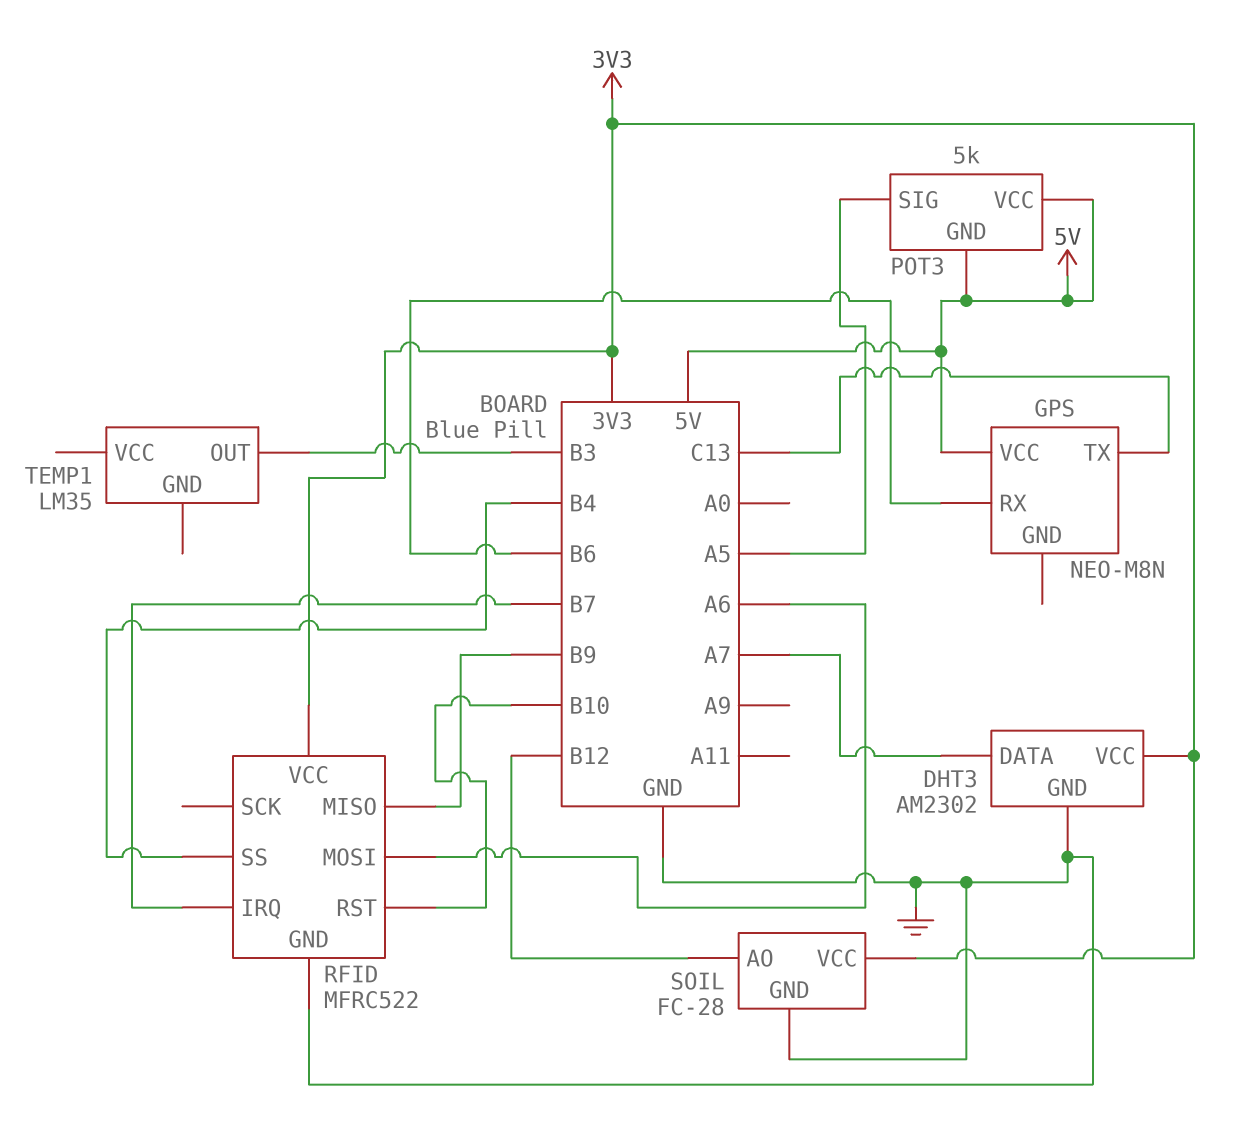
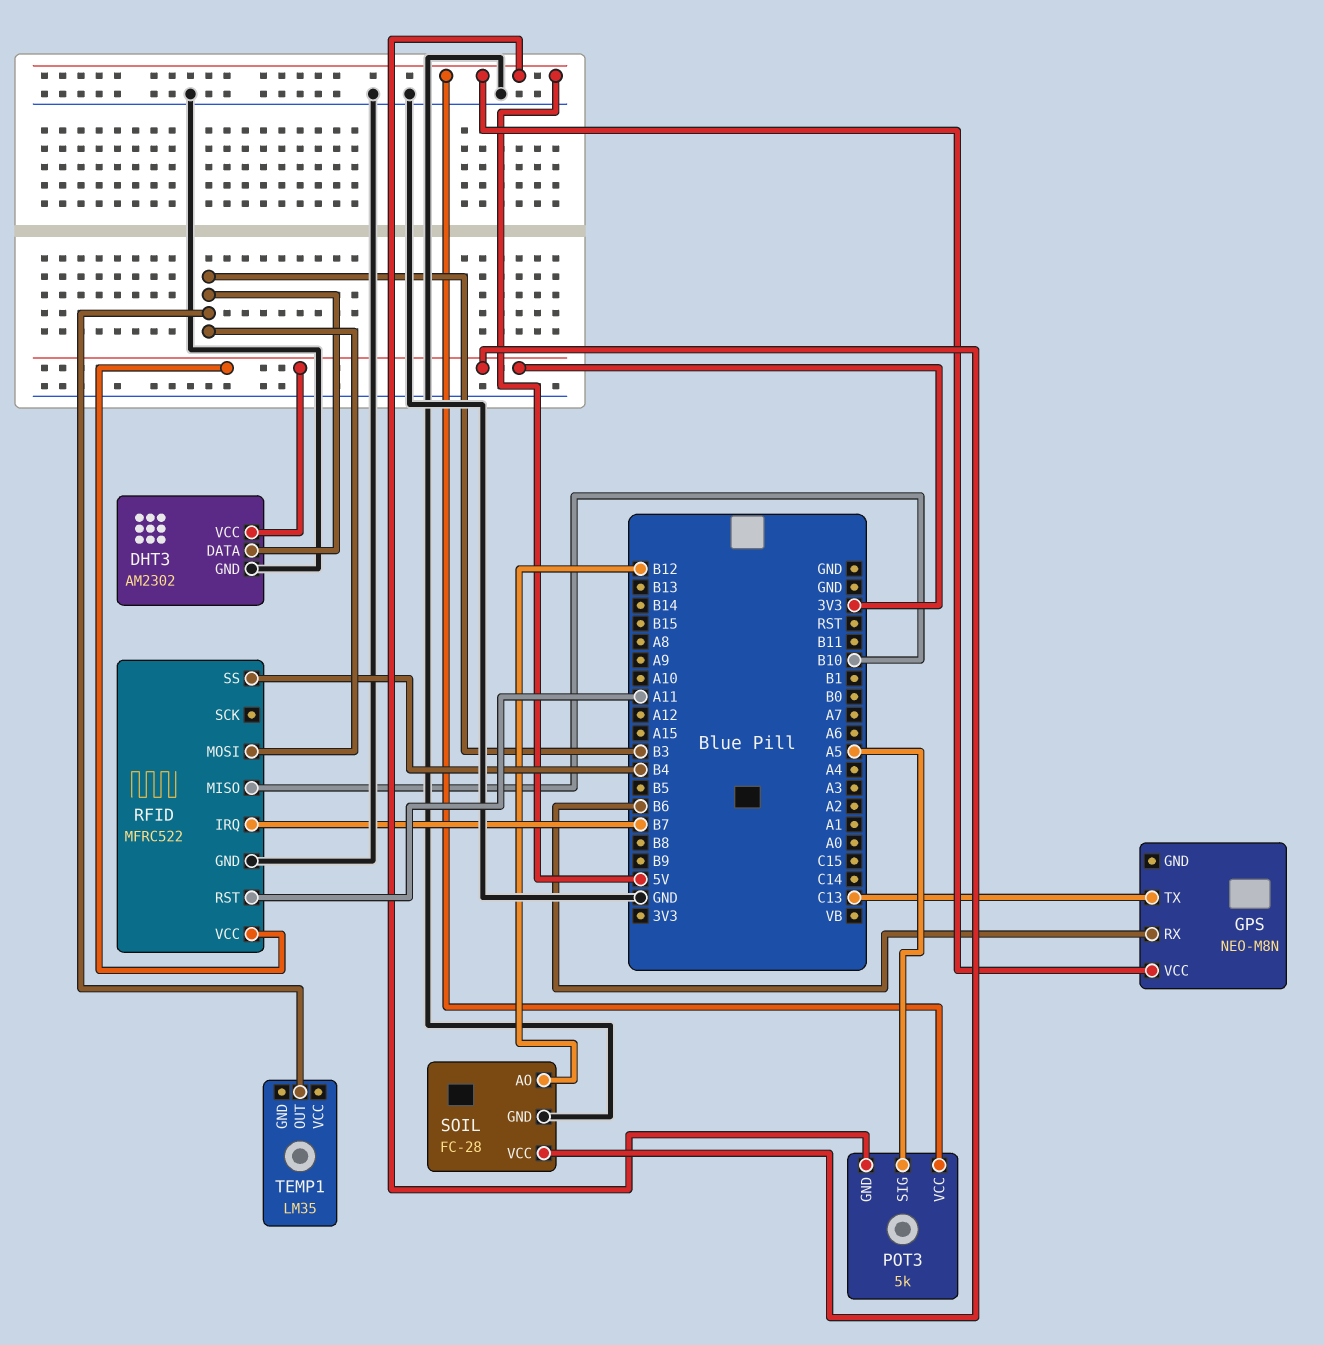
DHT3 pin DATA: A7 -> B3
RFID pin MISO: B9 -> B10
RFID pin MOSI: A6 -> B3
RFID pin RST: B10 -> A11

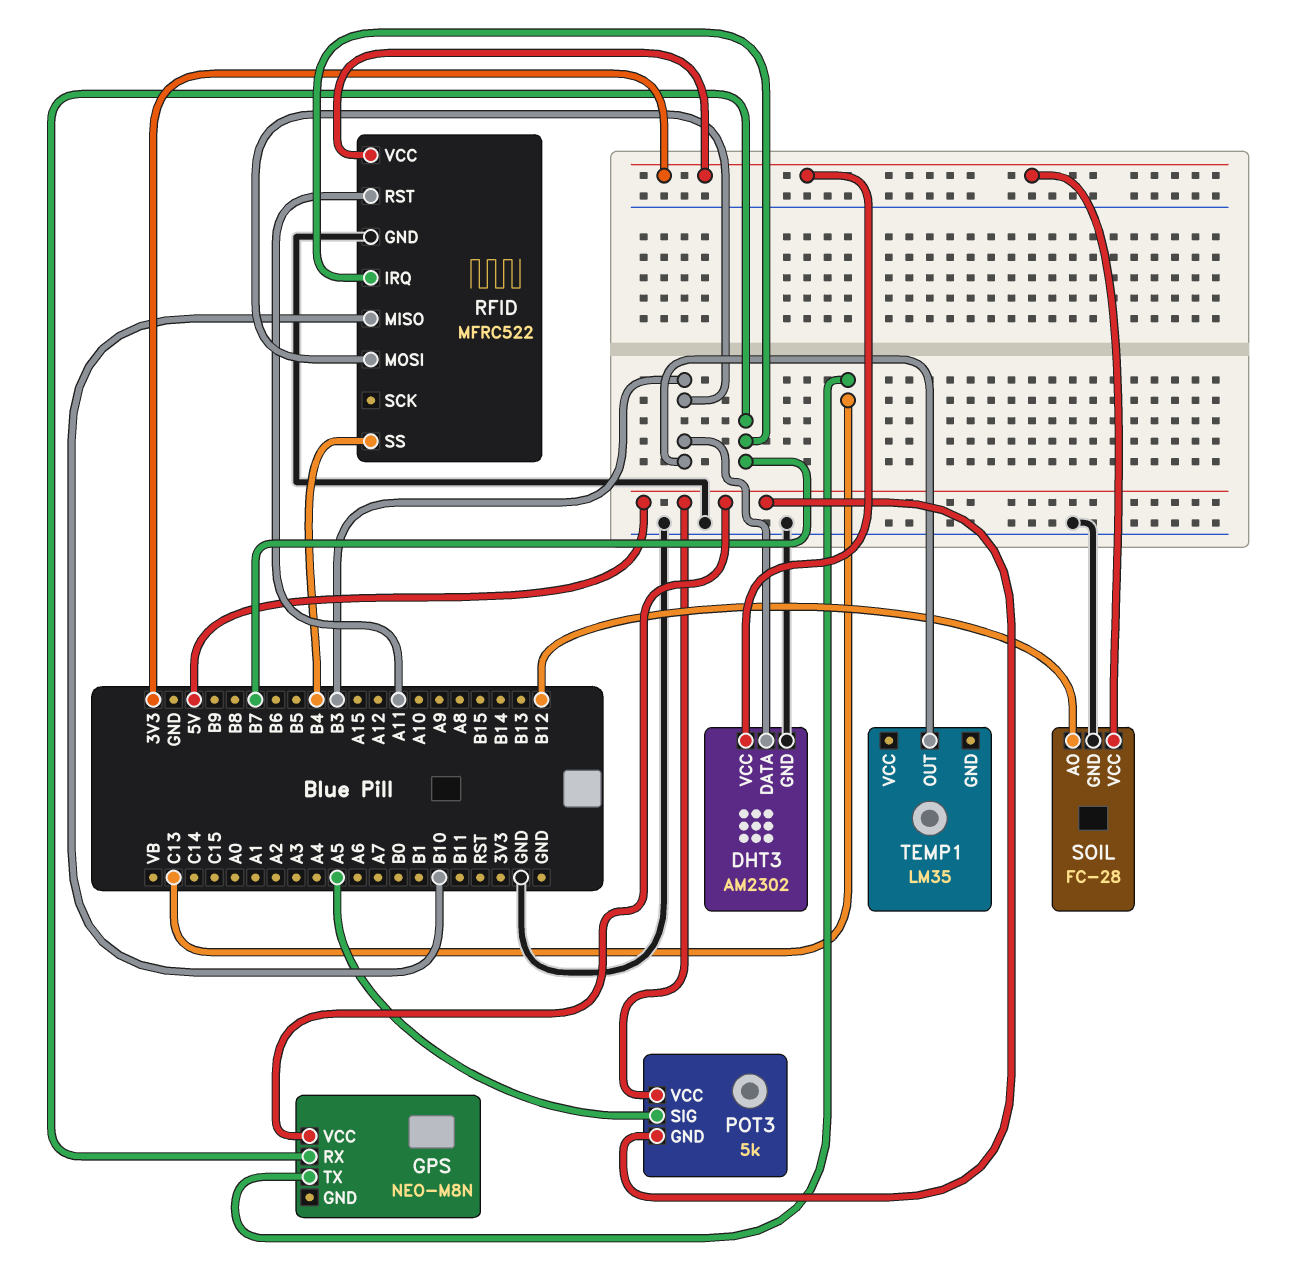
GPS pin RX: B6 -> B7

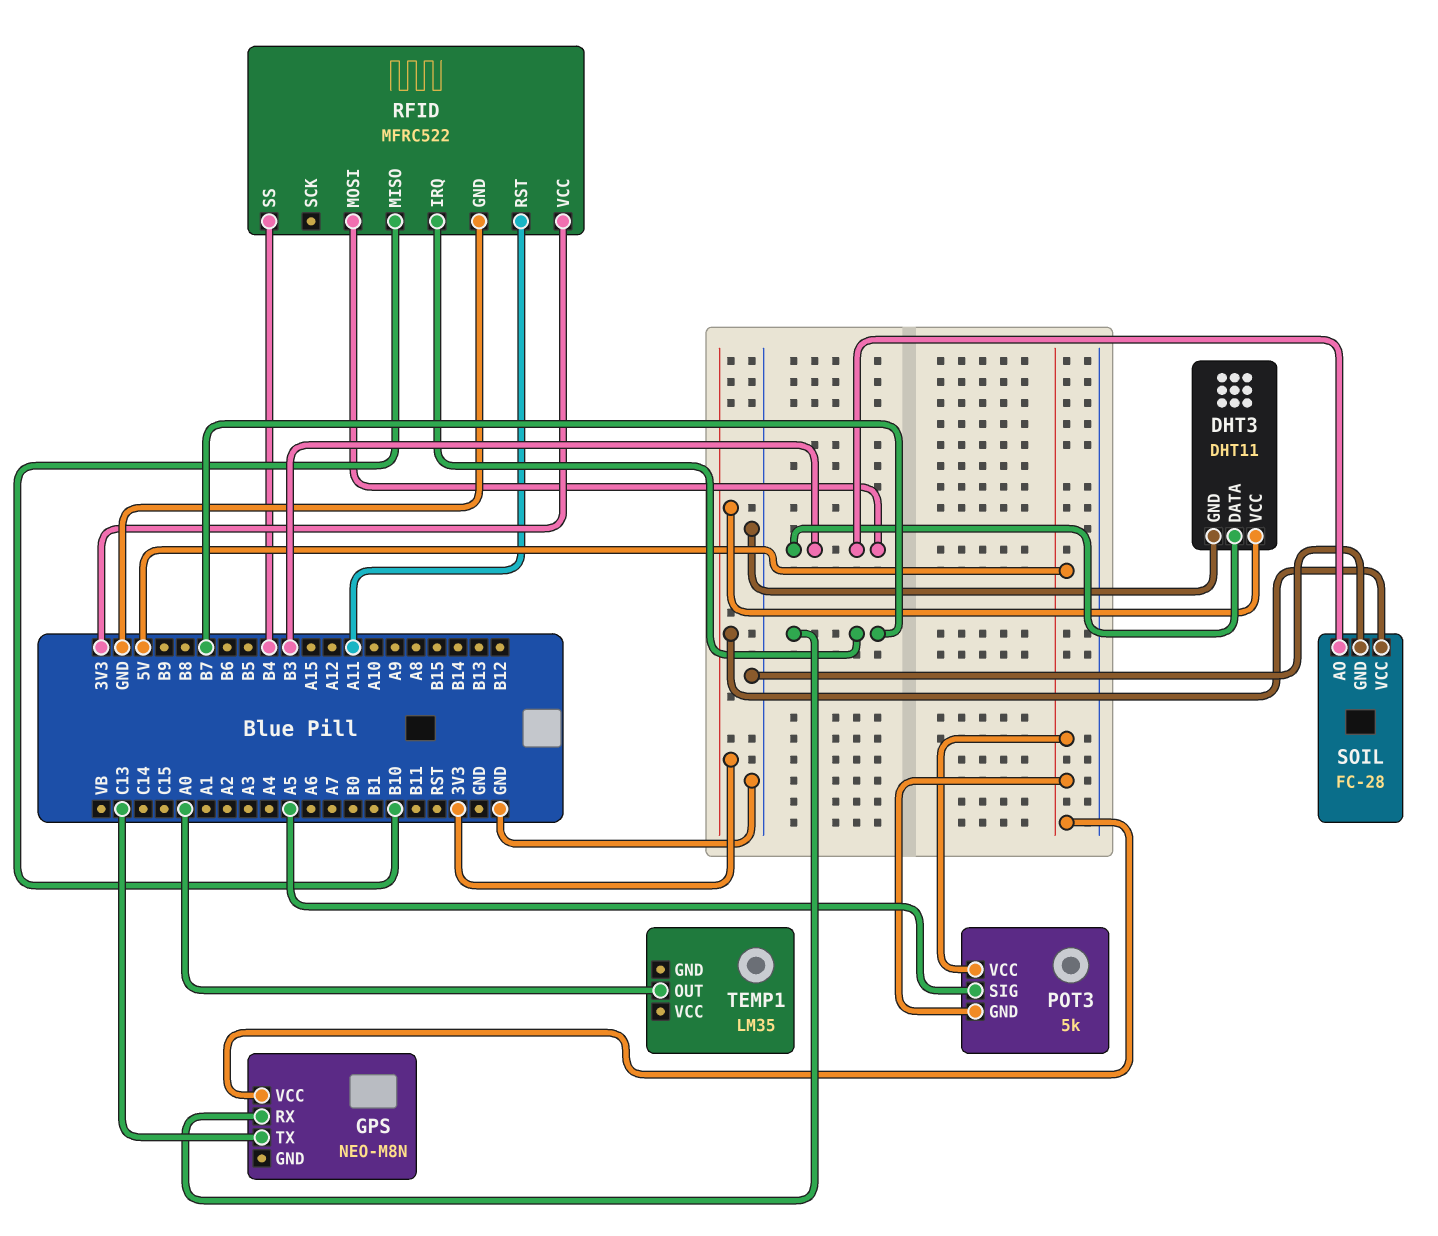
DHT3: AM2302 -> DHT11
SOIL pin AO: B12 -> B3
TEMP1 pin OUT: B3 -> A0

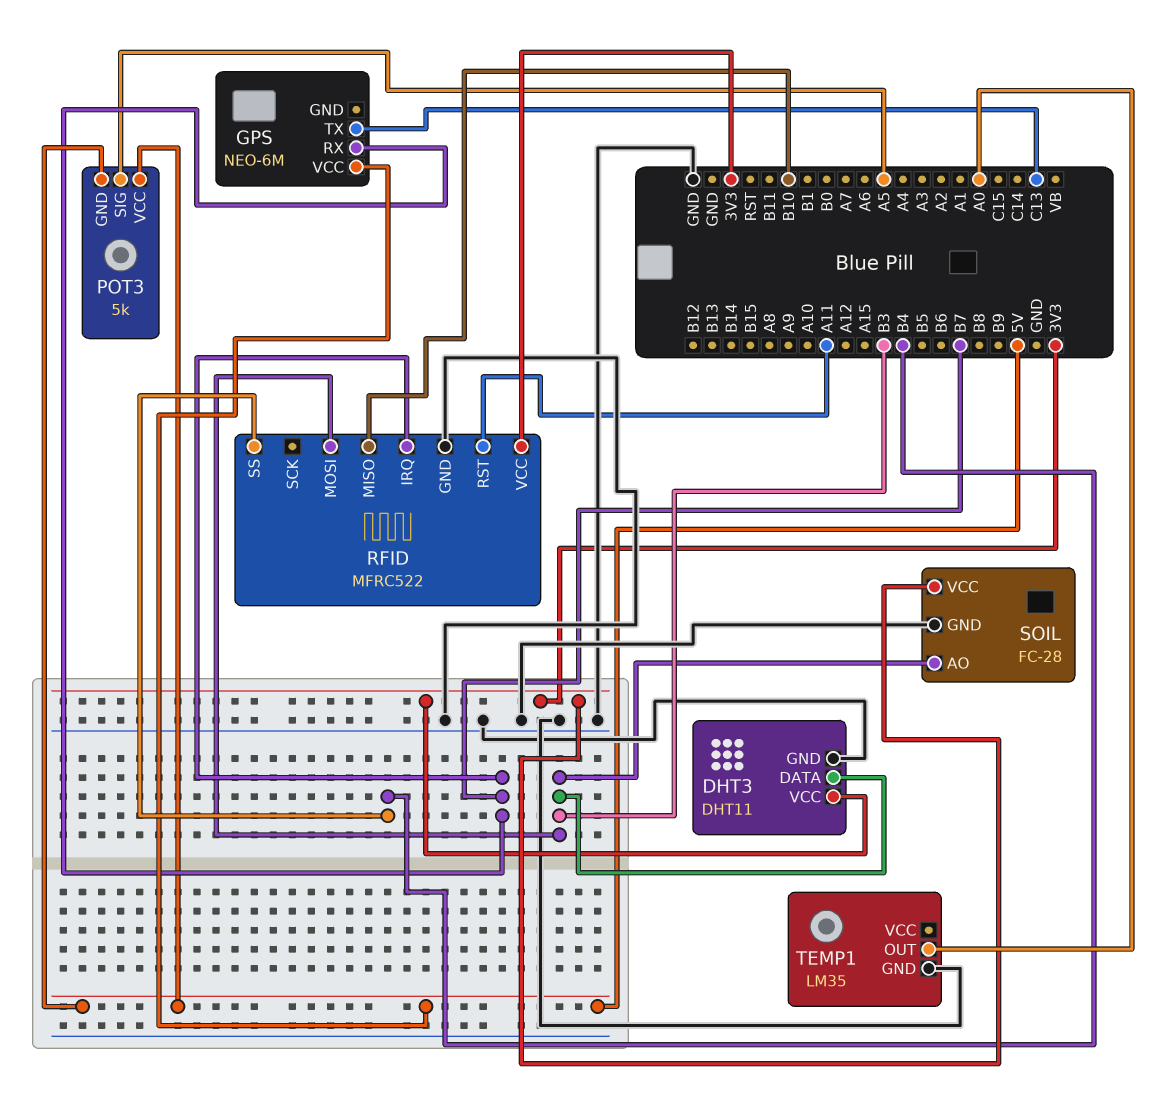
GPS: NEO-M8N -> NEO-6M
TEMP1 pin GND: none -> GND

